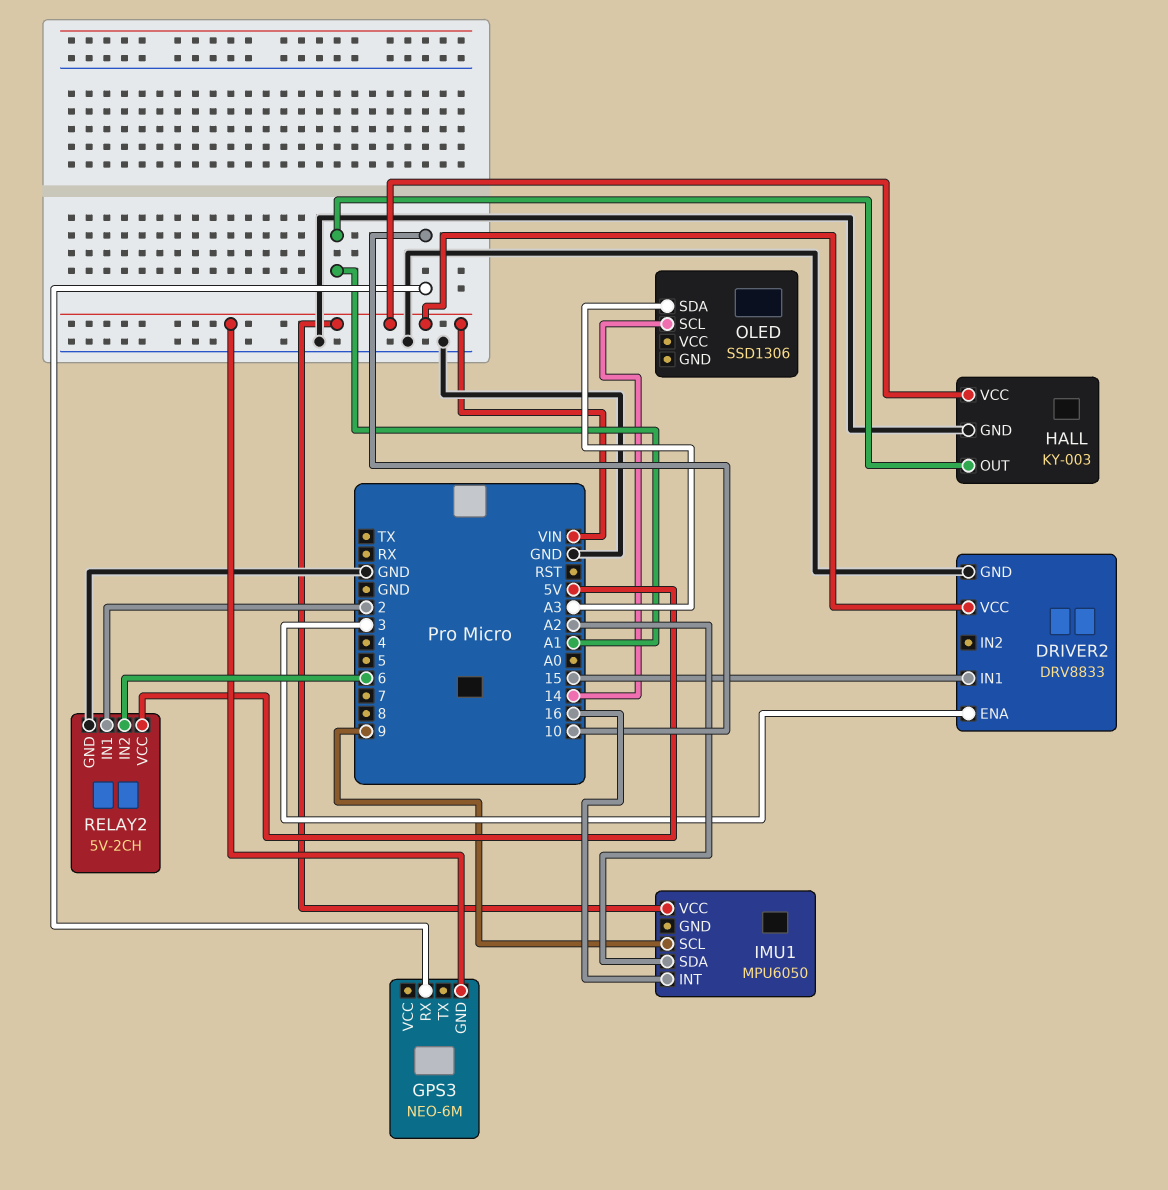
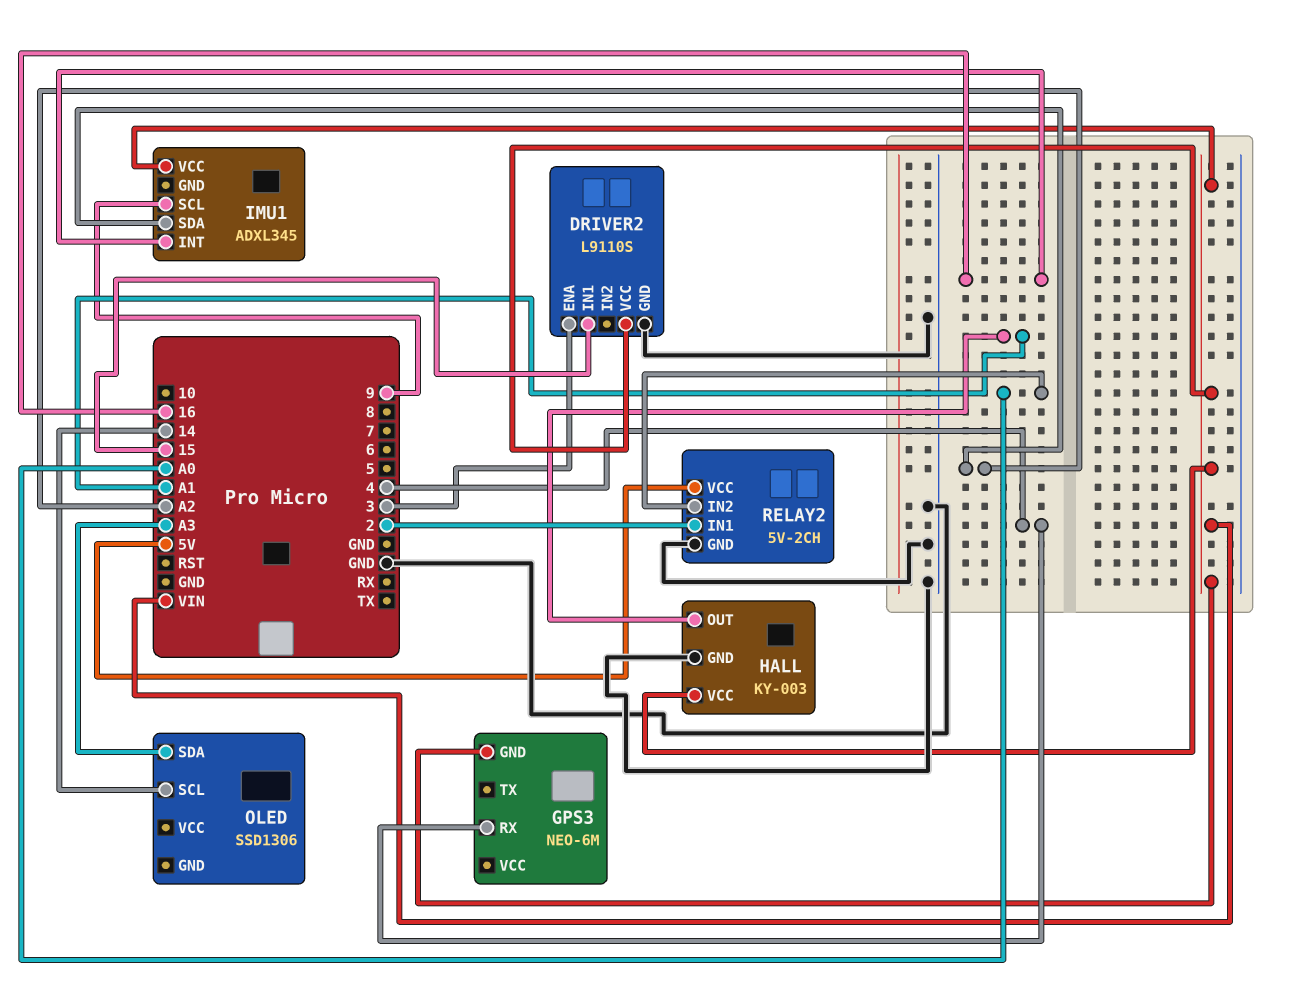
DRIVER2: DRV8833 -> L9110S
GPS3 pin RX: 10 -> 4
IMU1: MPU6050 -> ADXL345
RELAY2 pin IN2: 6 -> A0

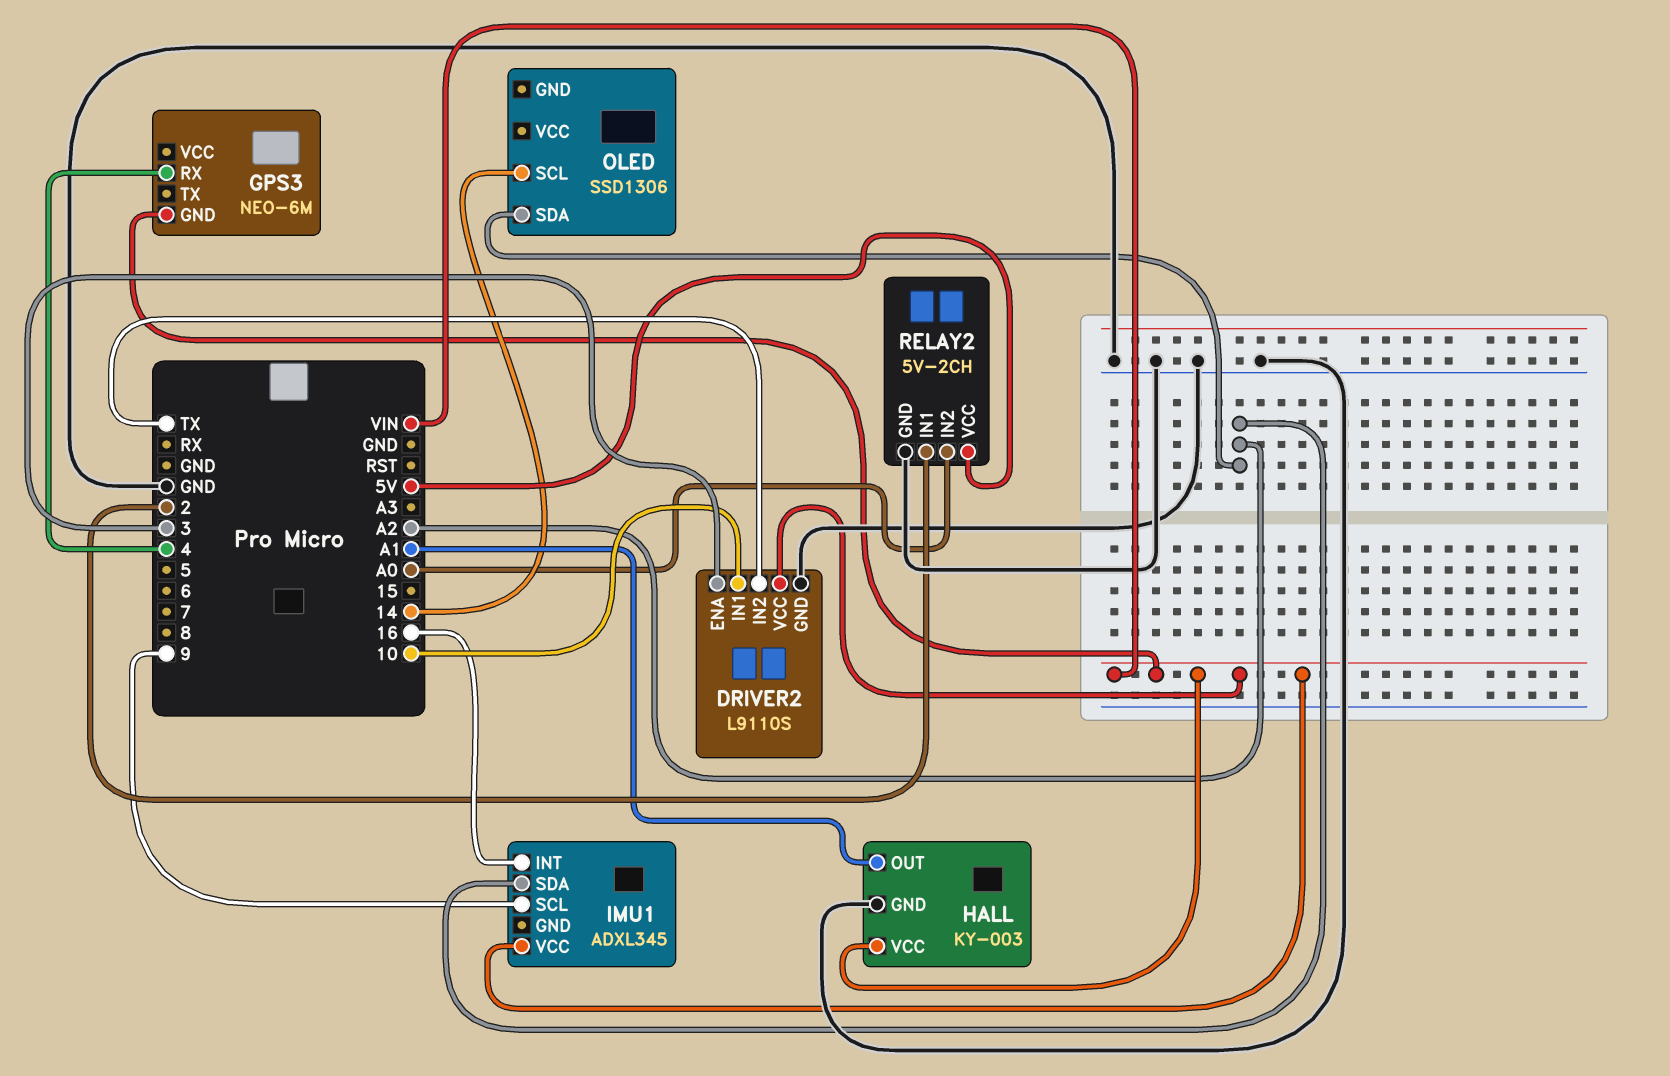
DRIVER2 pin IN1: 15 -> 10
DRIVER2 pin IN2: none -> TX
OLED pin SDA: A3 -> A2

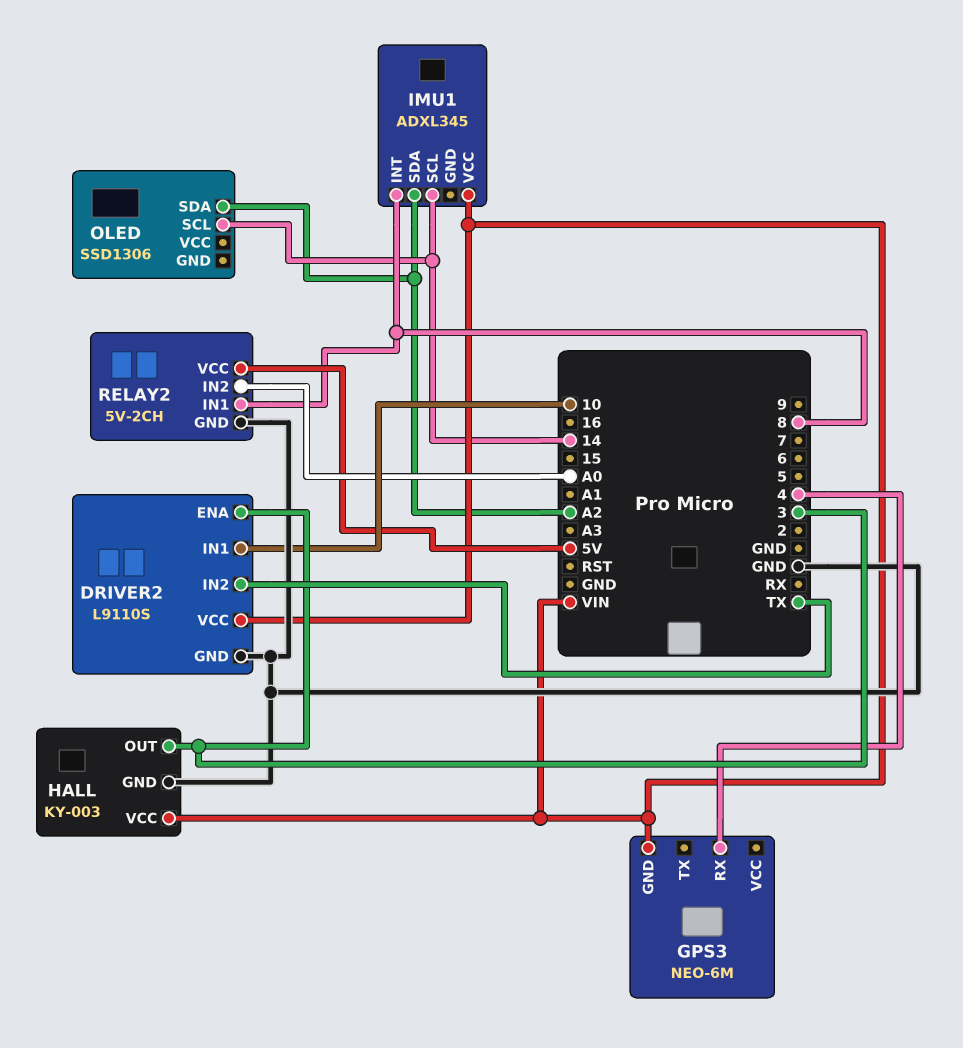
HALL pin OUT: A1 -> 3
IMU1 pin INT: 16 -> 8
IMU1 pin SCL: 9 -> 14
RELAY2 pin IN1: 2 -> 8

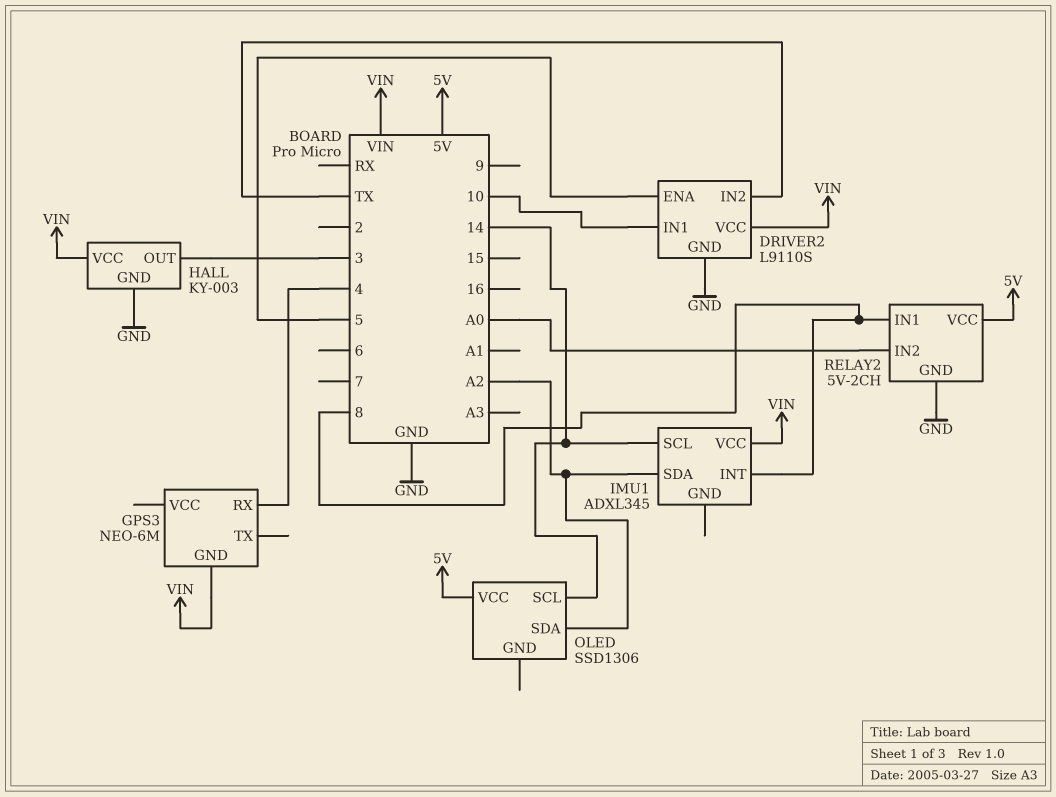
DRIVER2 pin ENA: 3 -> 5
OLED pin VCC: none -> 5V

